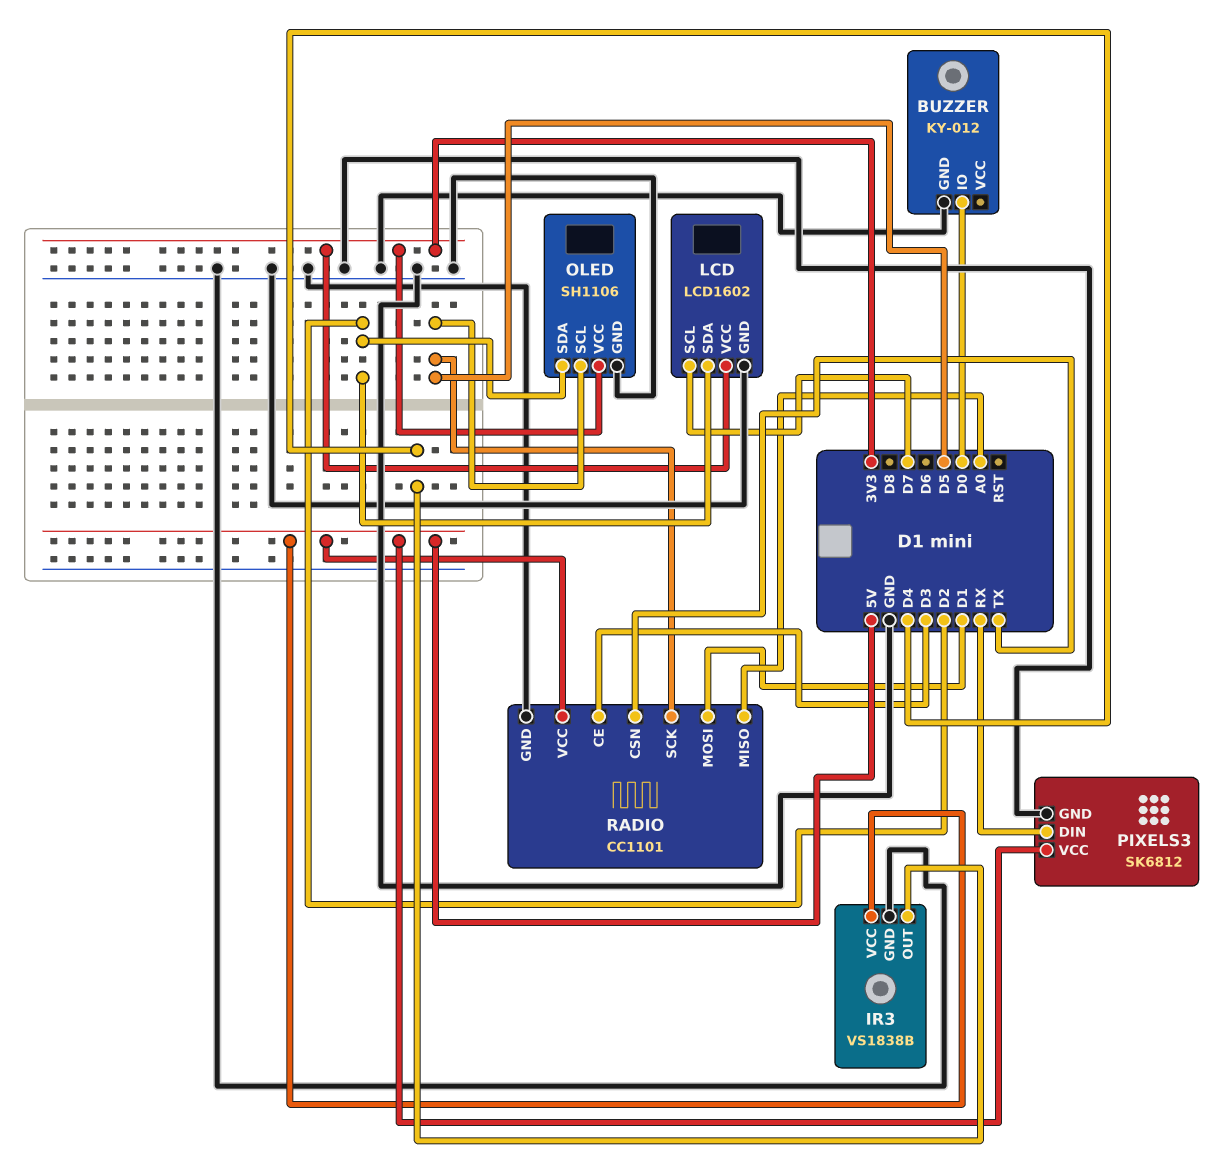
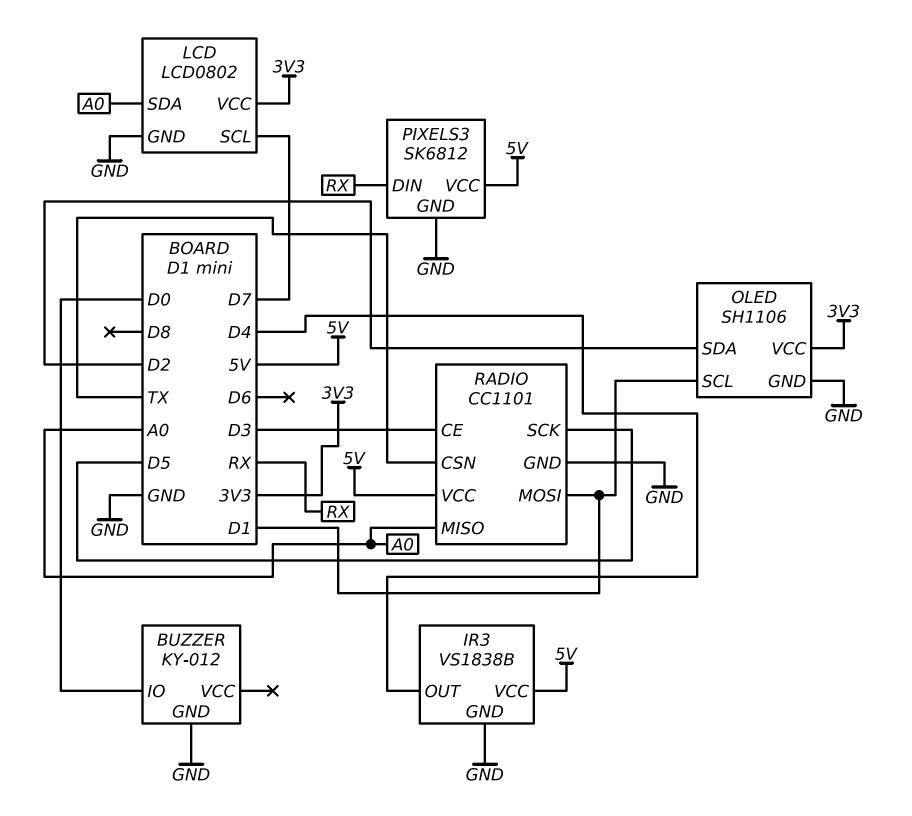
LCD: LCD1602 -> LCD0802
LCD pin SDA: D2 -> A0
OLED pin SCL: D5 -> D1

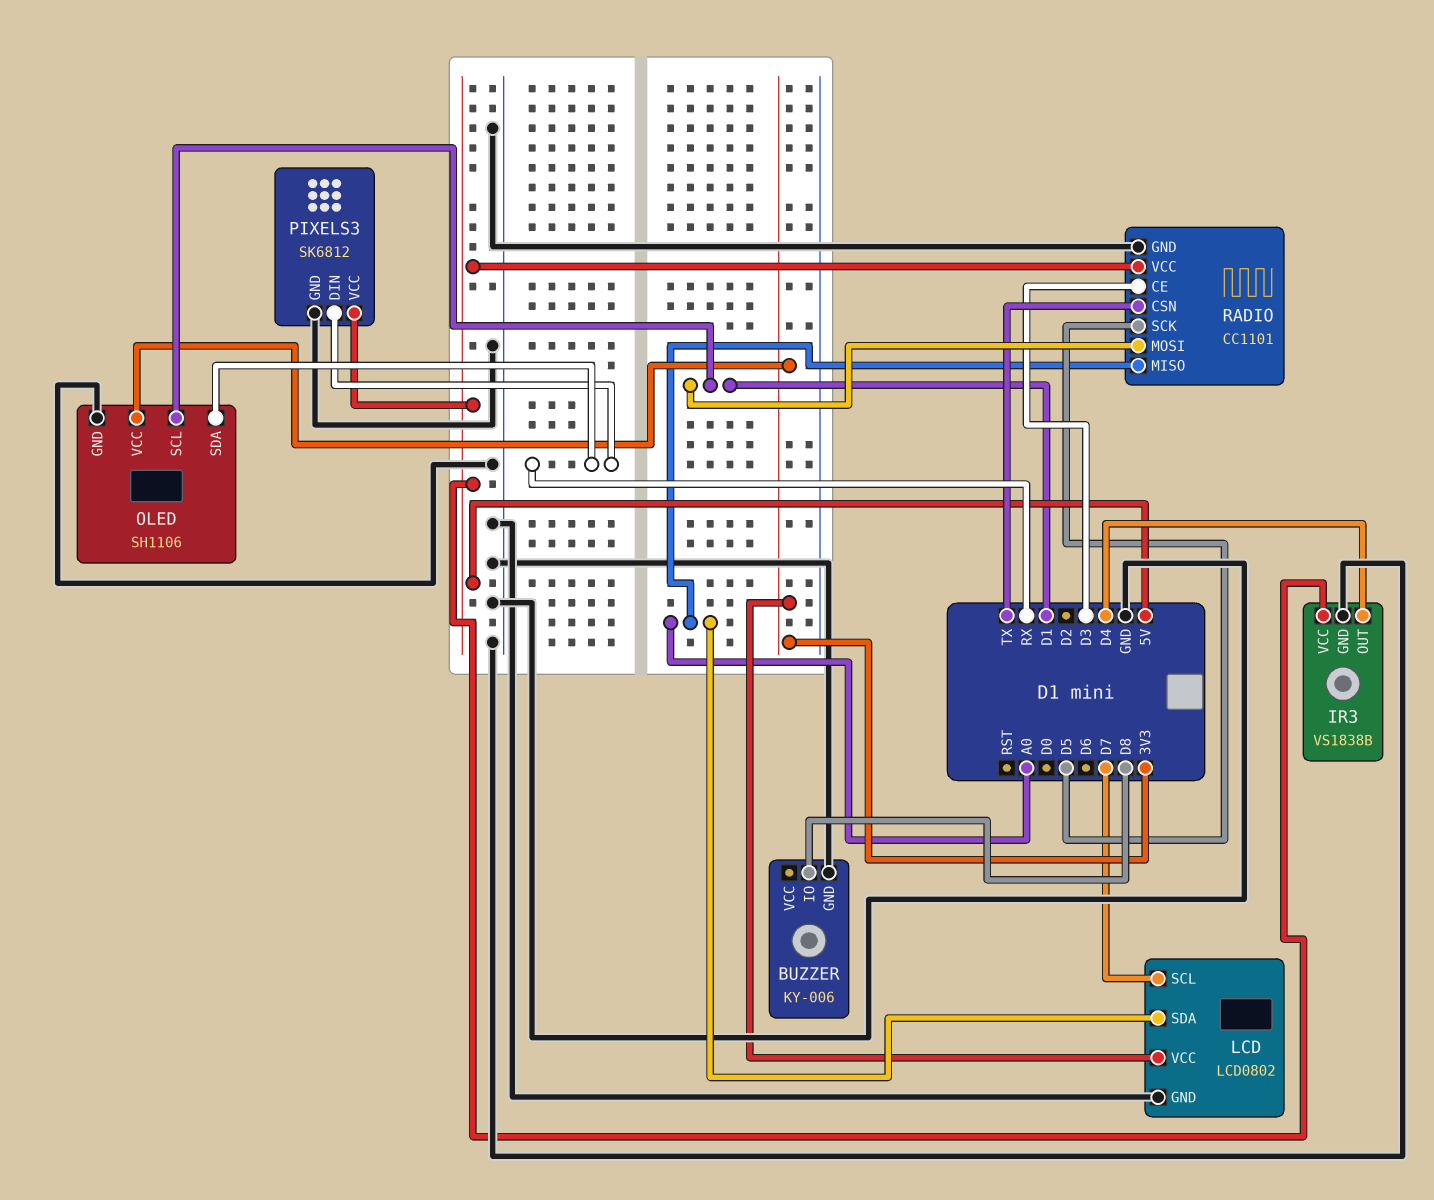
BUZZER: KY-012 -> KY-006
BUZZER pin IO: D0 -> D8
OLED pin SDA: D2 -> RX

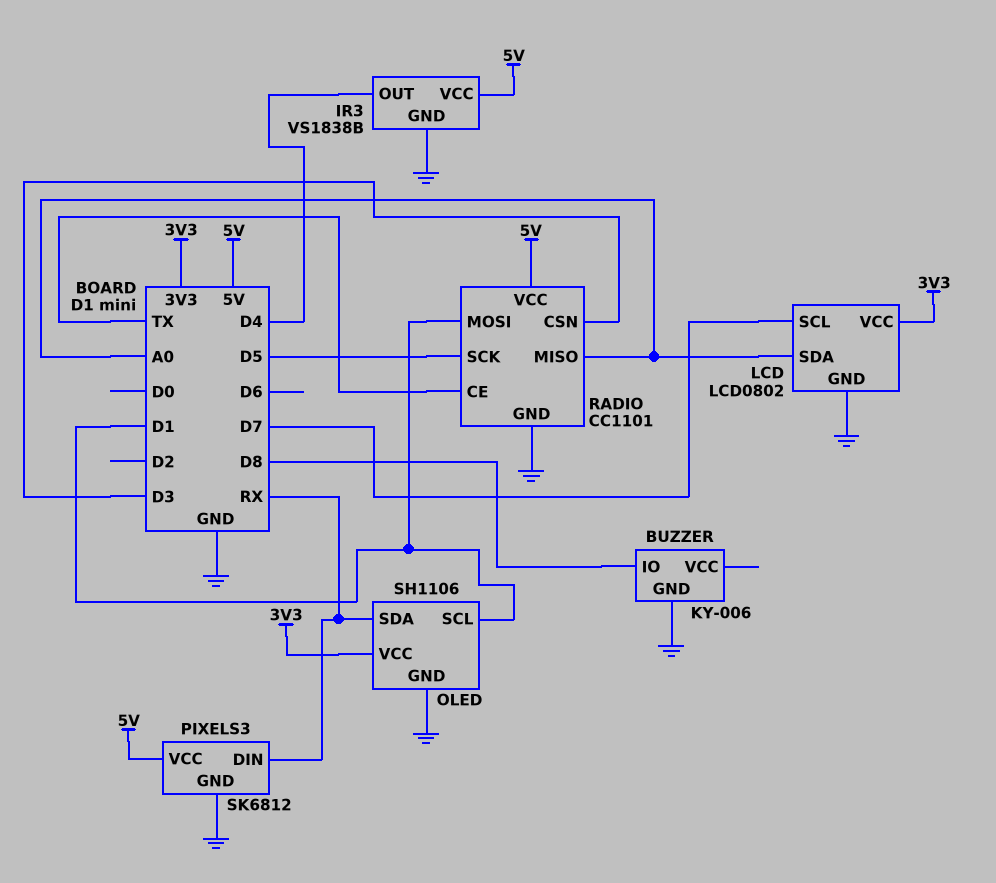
RADIO pin CE: D3 -> TX
RADIO pin CSN: TX -> D3

